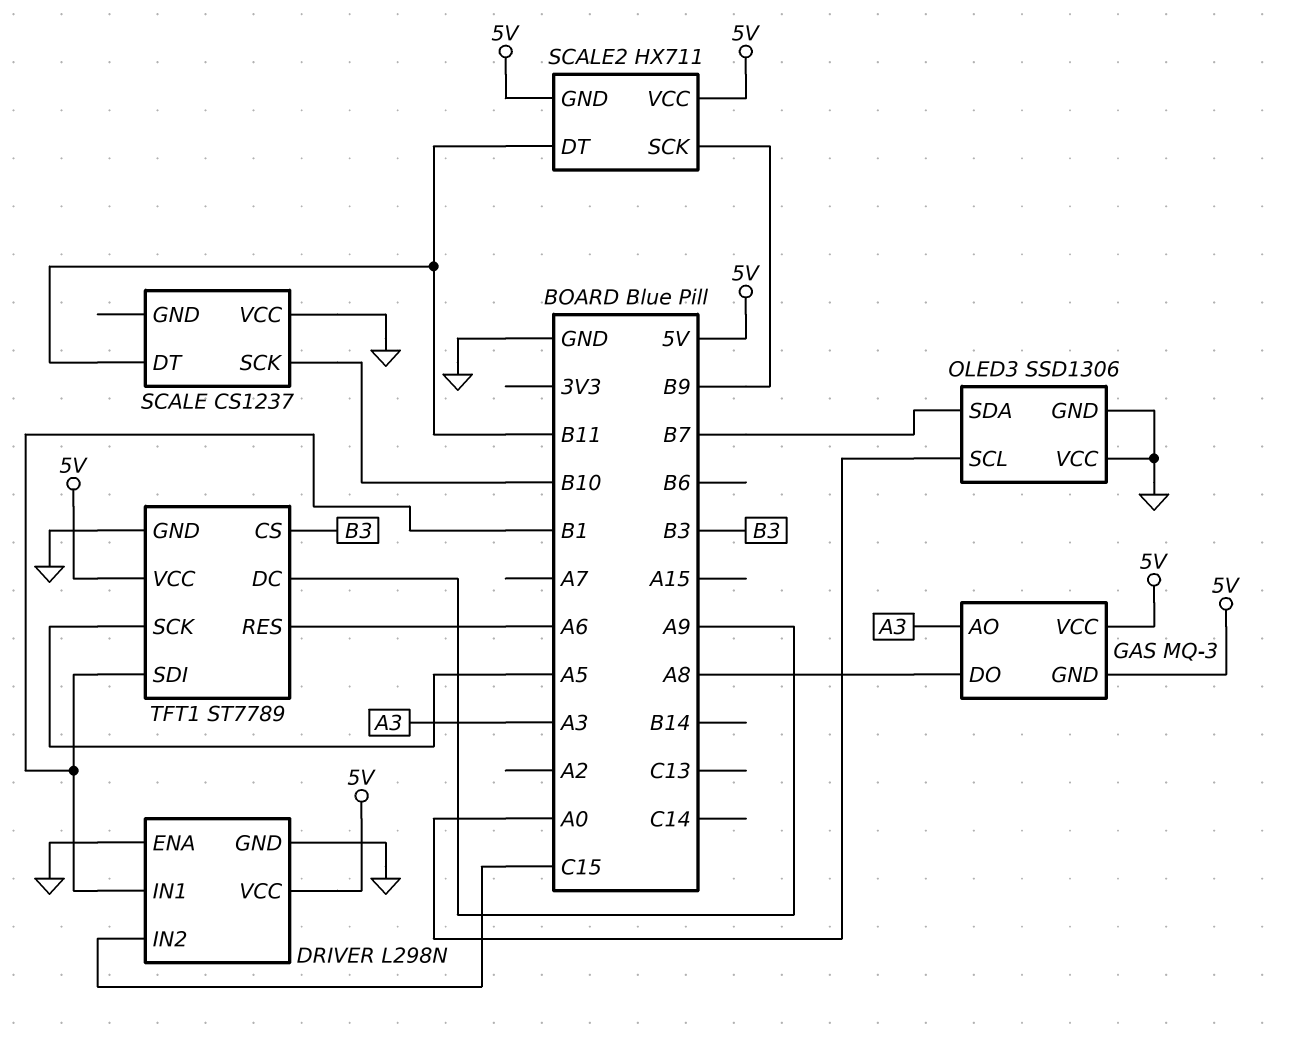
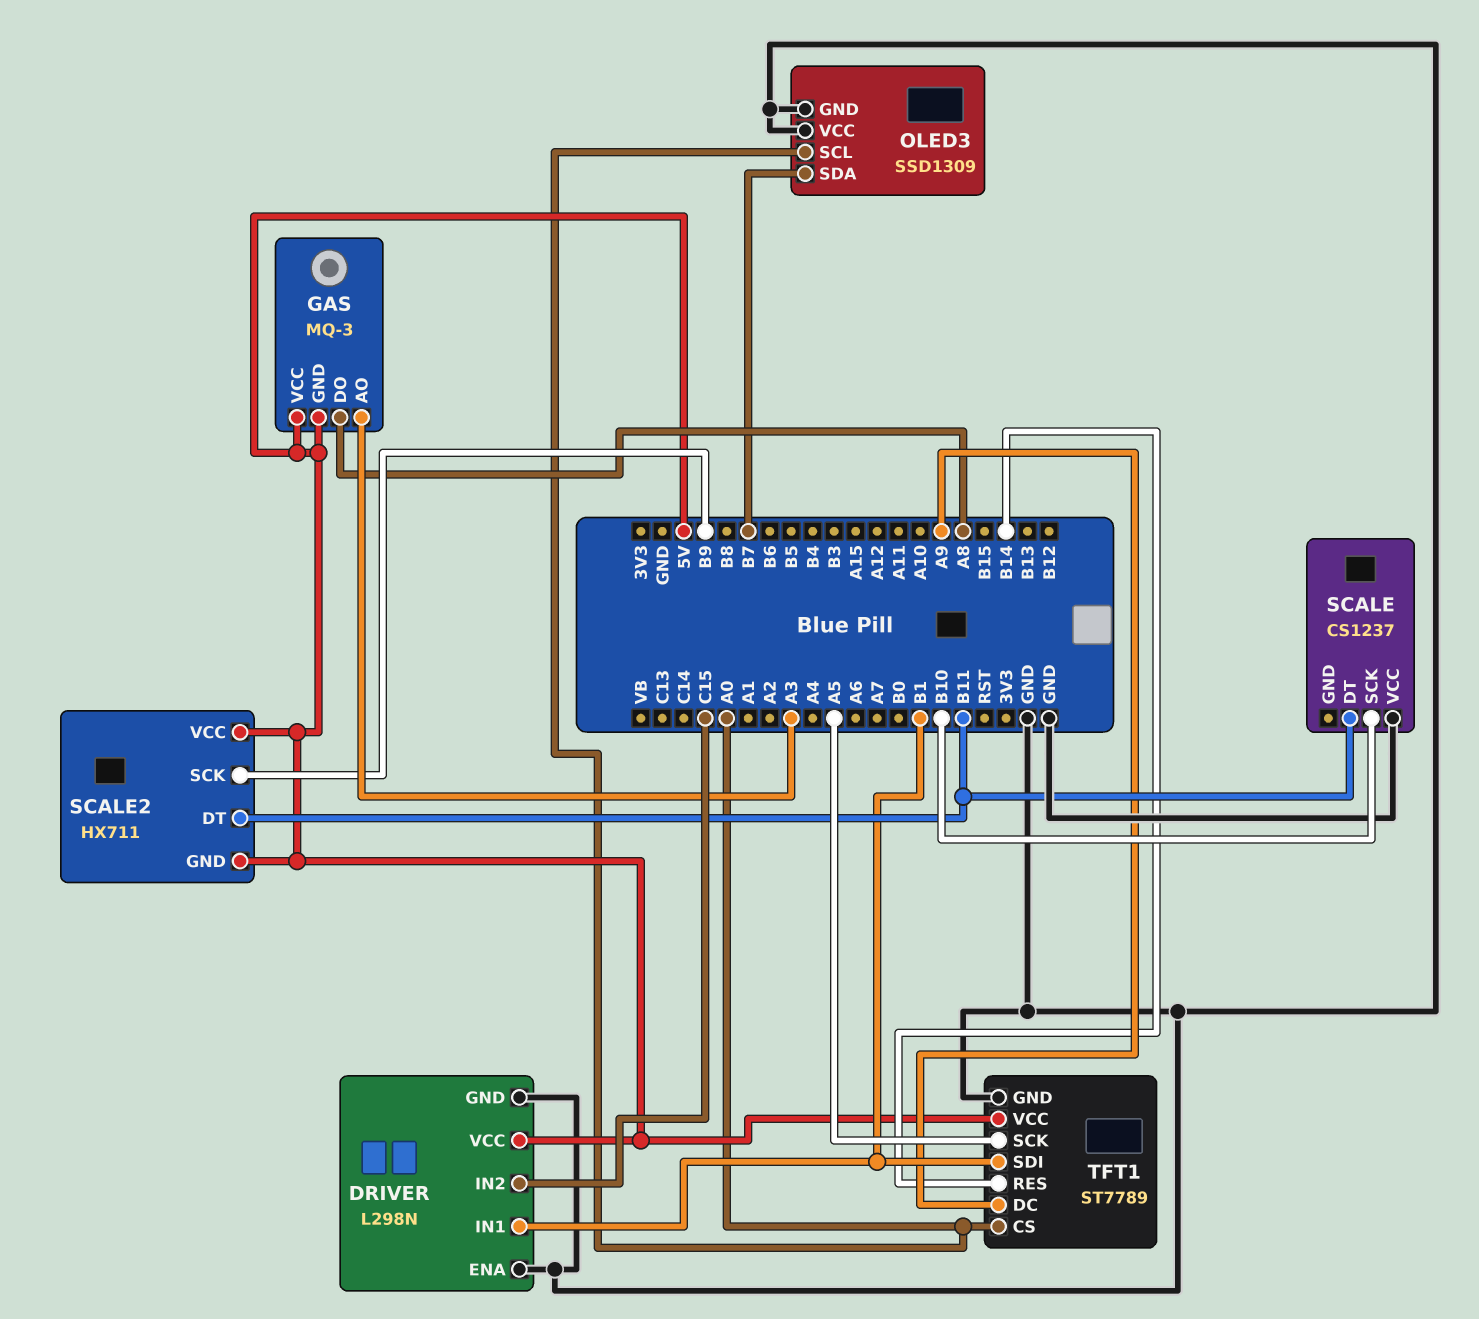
OLED3: SSD1306 -> SSD1309
TFT1 pin CS: B3 -> A0
TFT1 pin RES: A6 -> B14

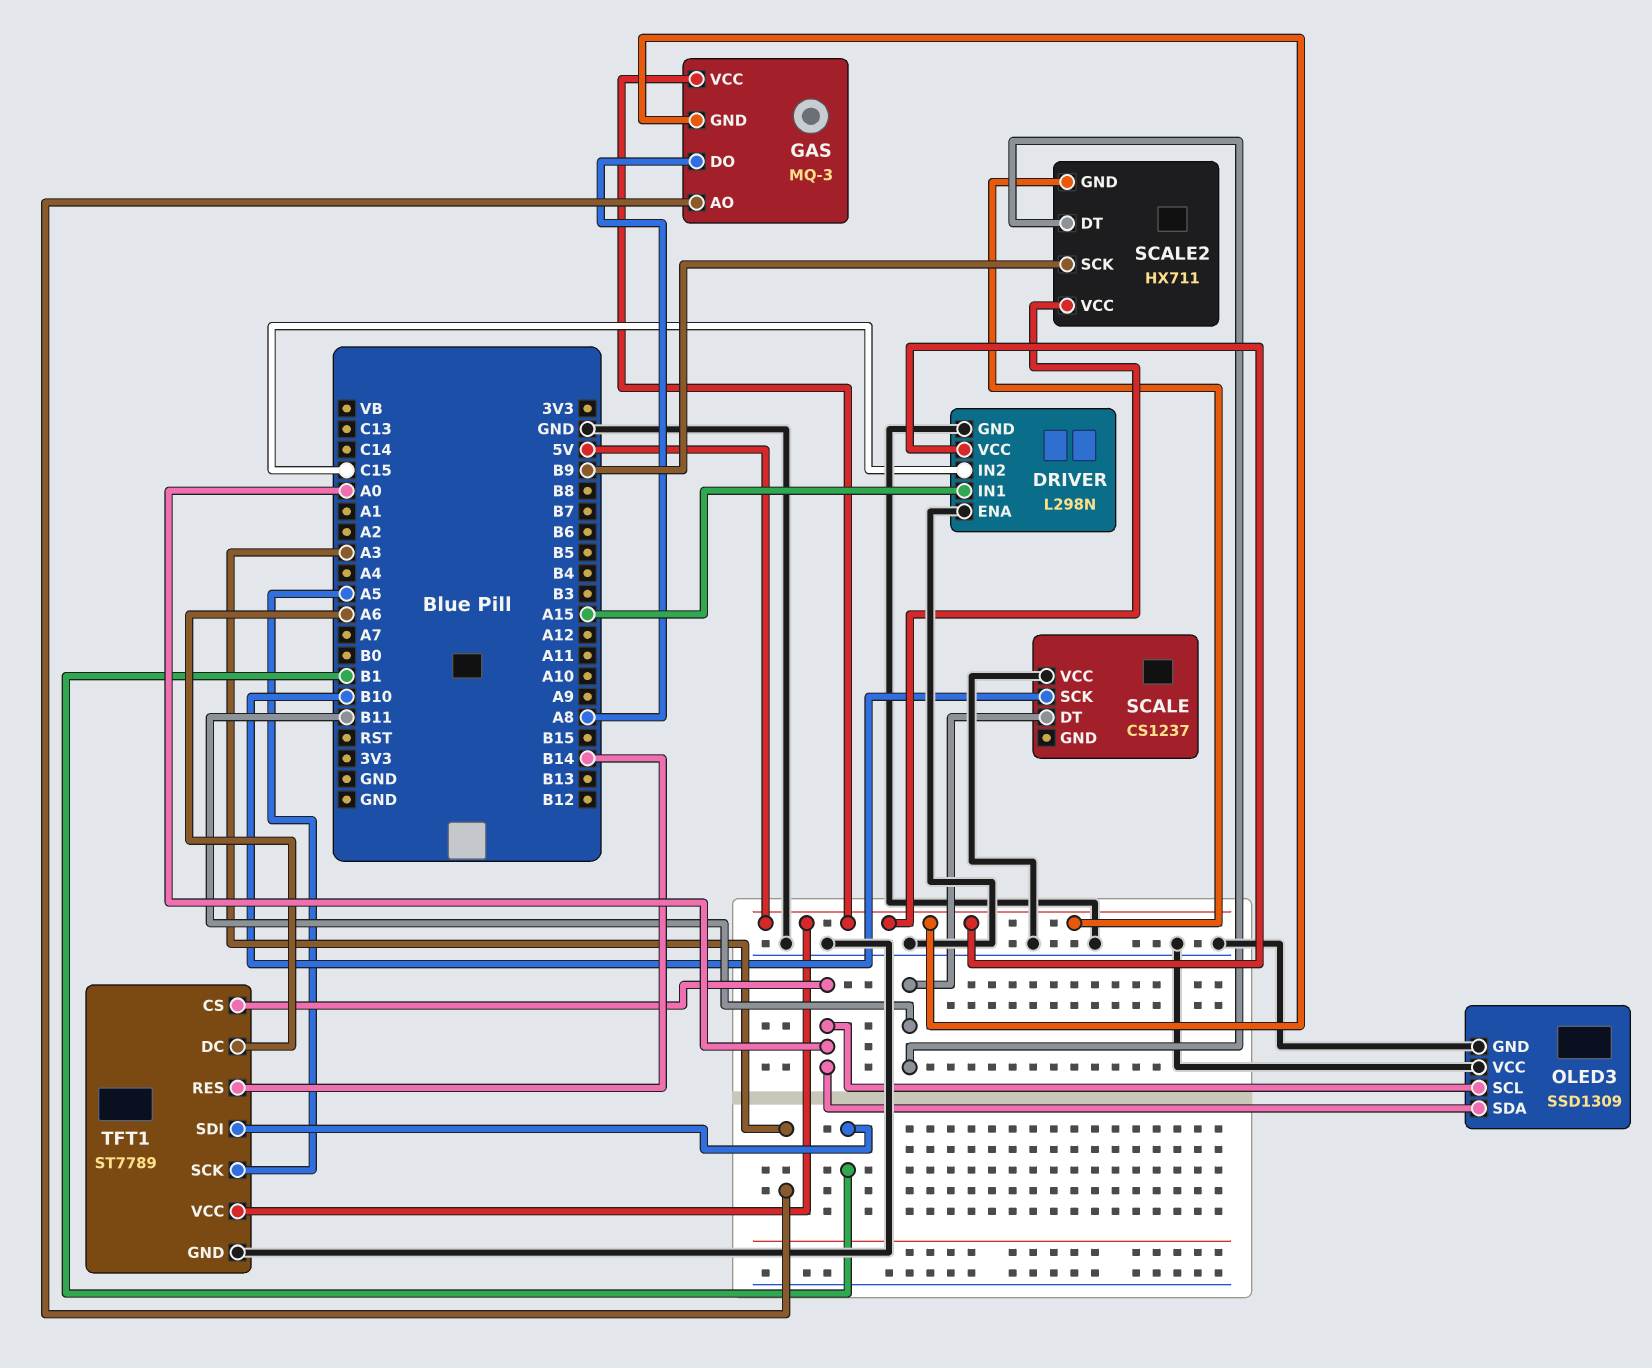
DRIVER pin IN1: B1 -> A15
OLED3 pin SDA: B7 -> A0
TFT1 pin DC: A9 -> A6

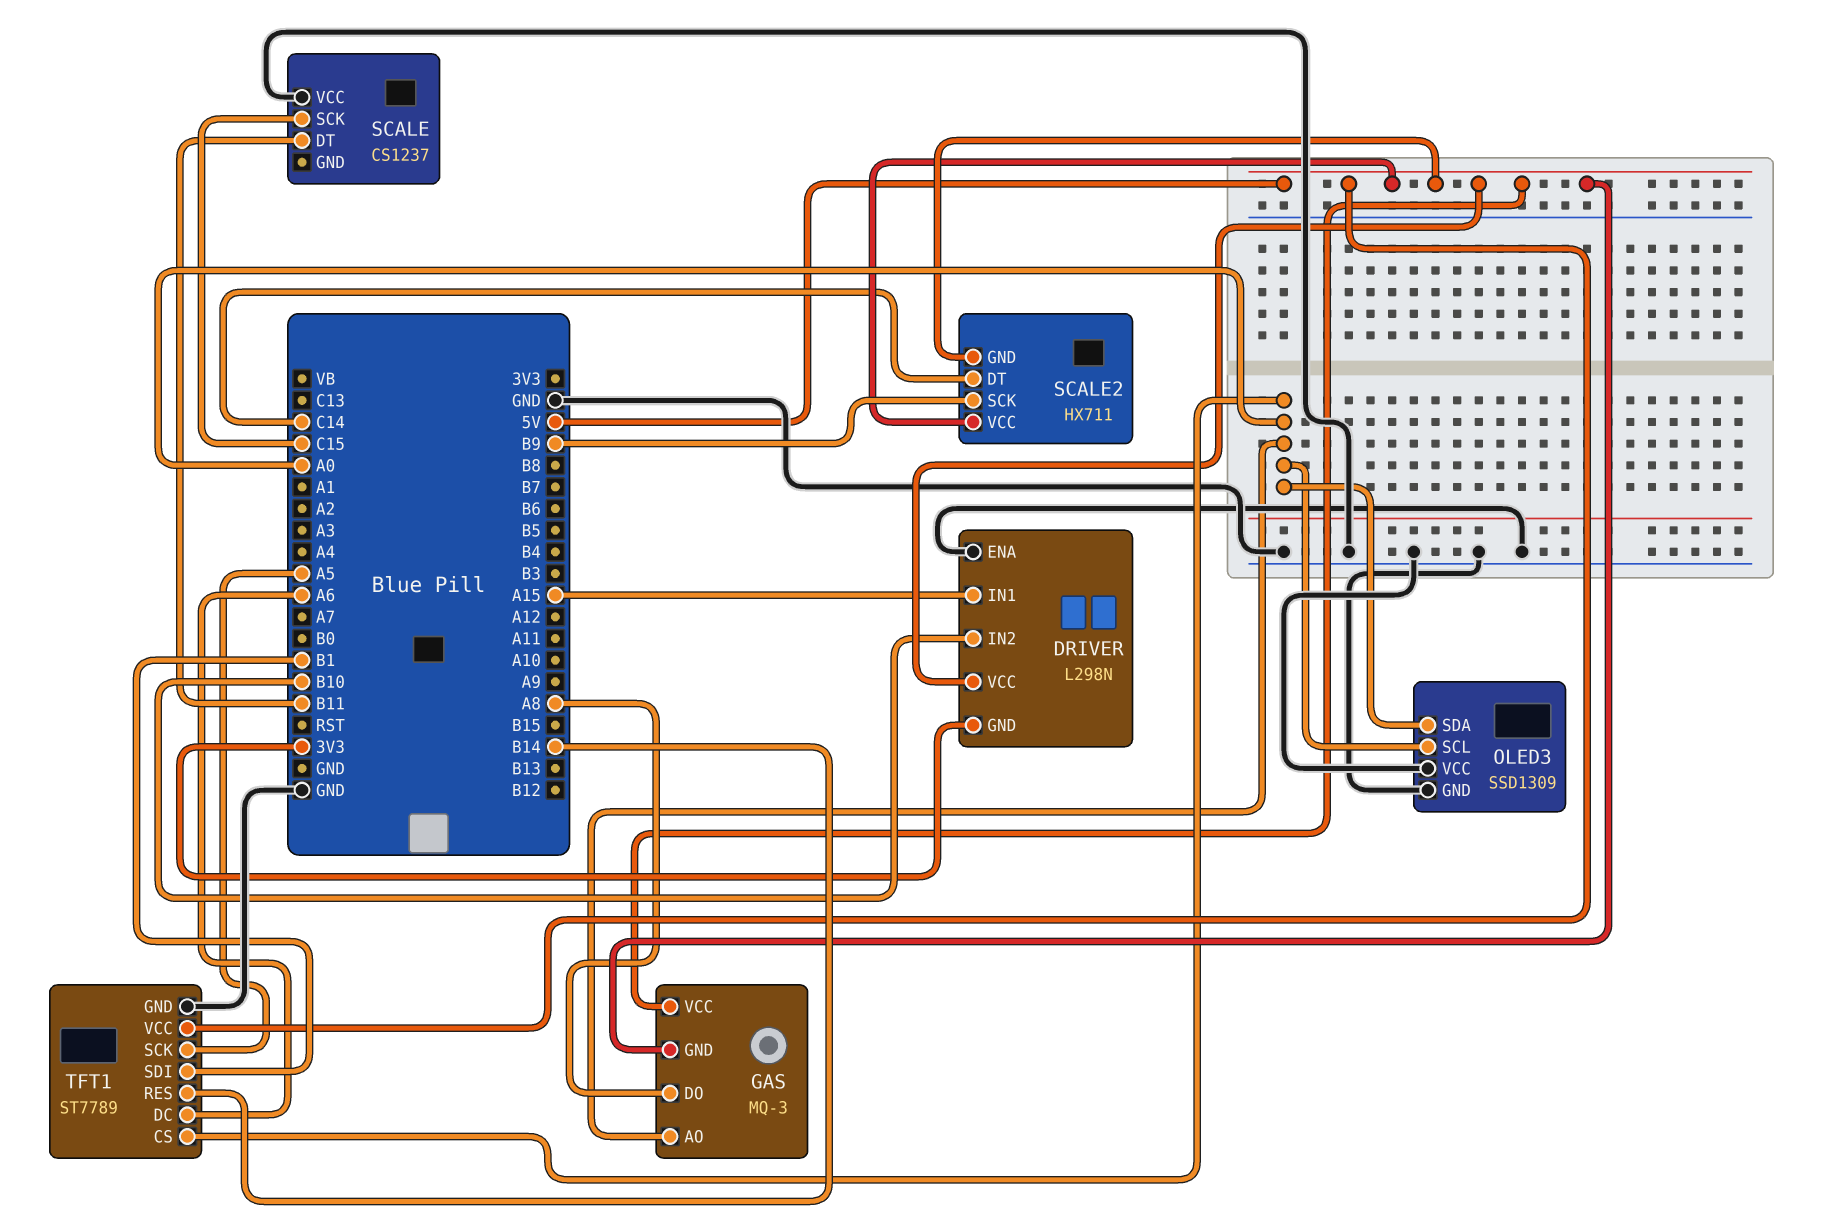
DRIVER pin GND: GND -> 3V3
DRIVER pin IN2: C15 -> B10
GAS pin AO: A3 -> A0
SCALE pin SCK: B10 -> C15
SCALE2 pin DT: B11 -> C14

